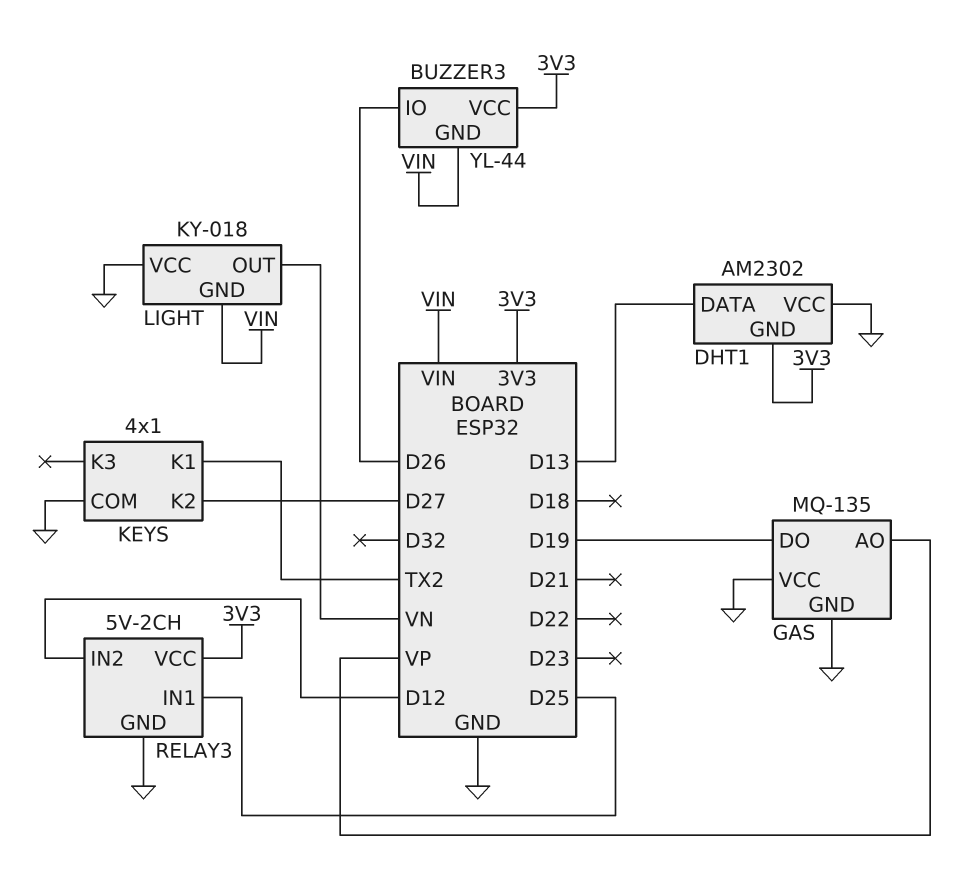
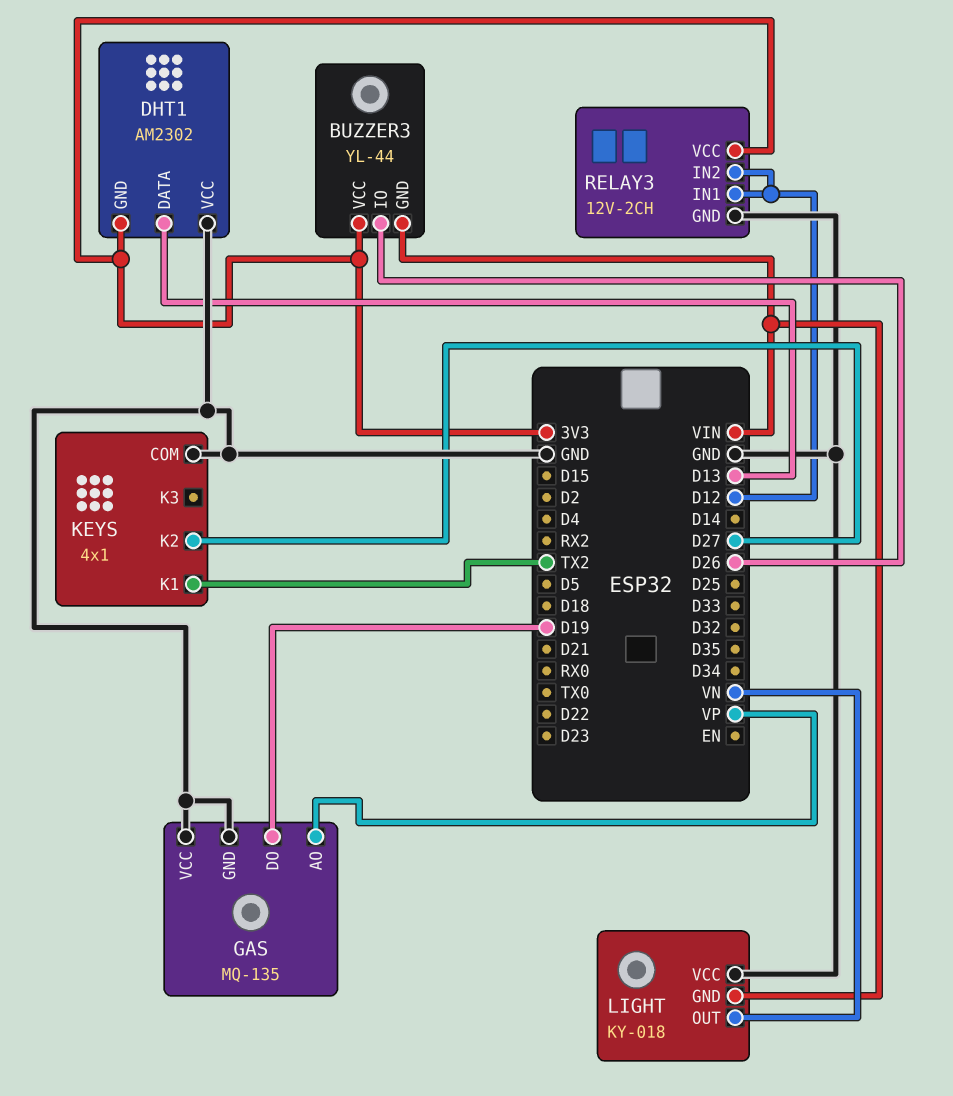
RELAY3: 5V-2CH -> 12V-2CH
RELAY3 pin IN1: D25 -> D12

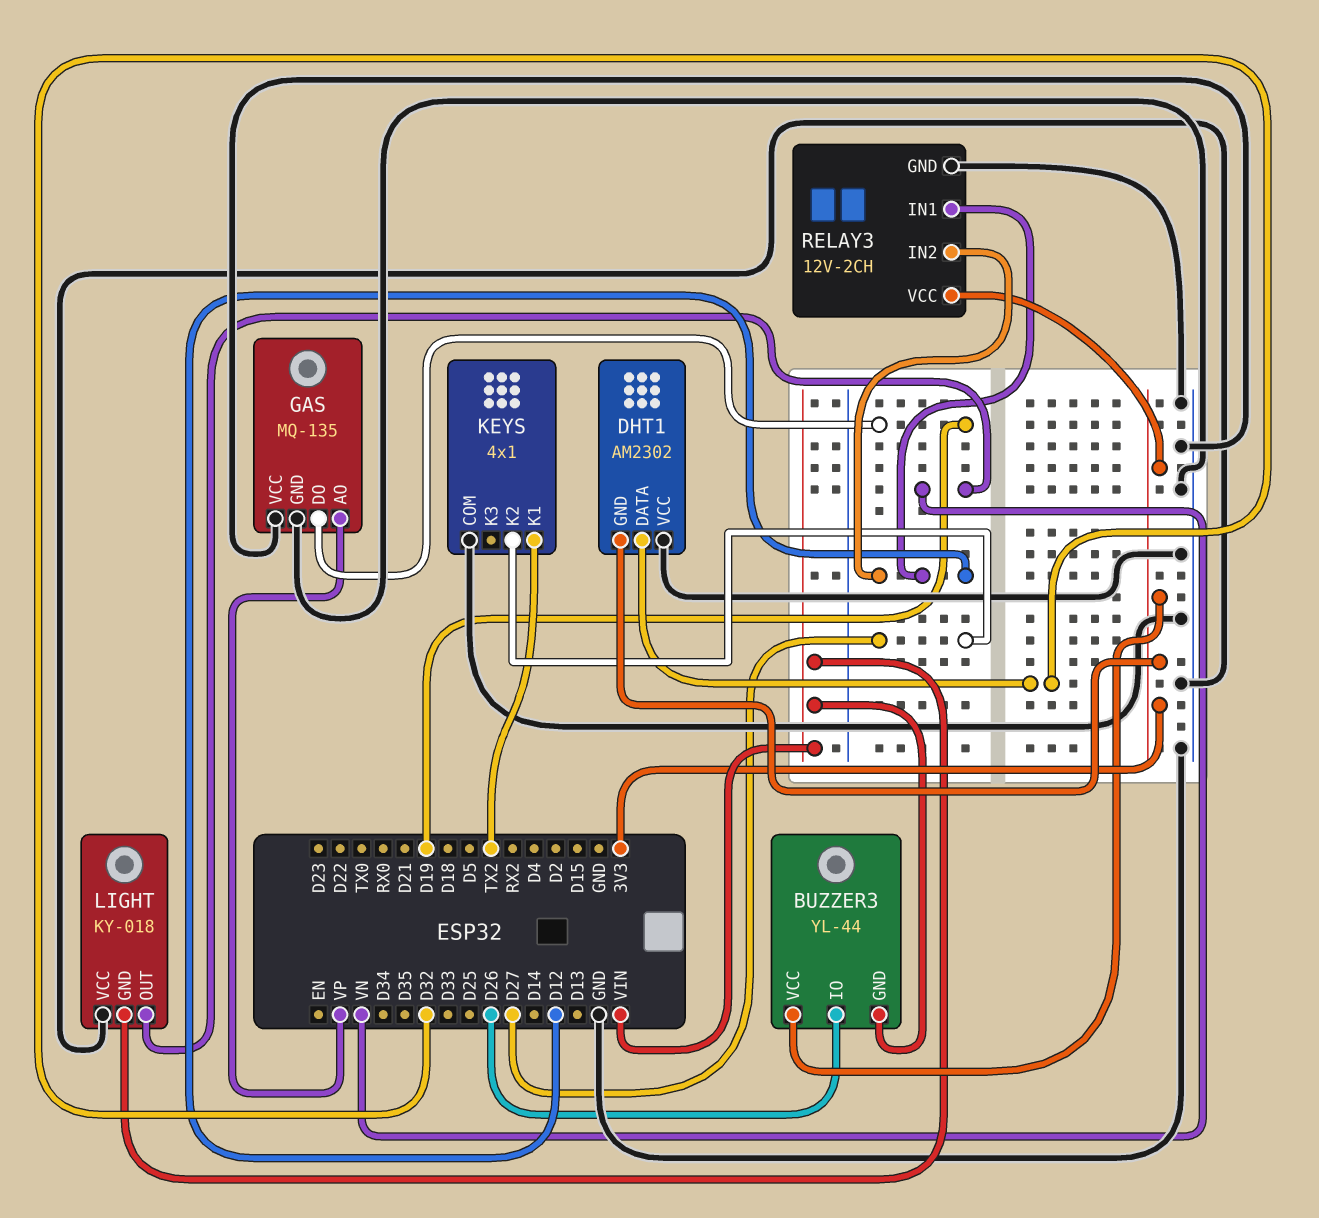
DHT1 pin DATA: D13 -> D32

